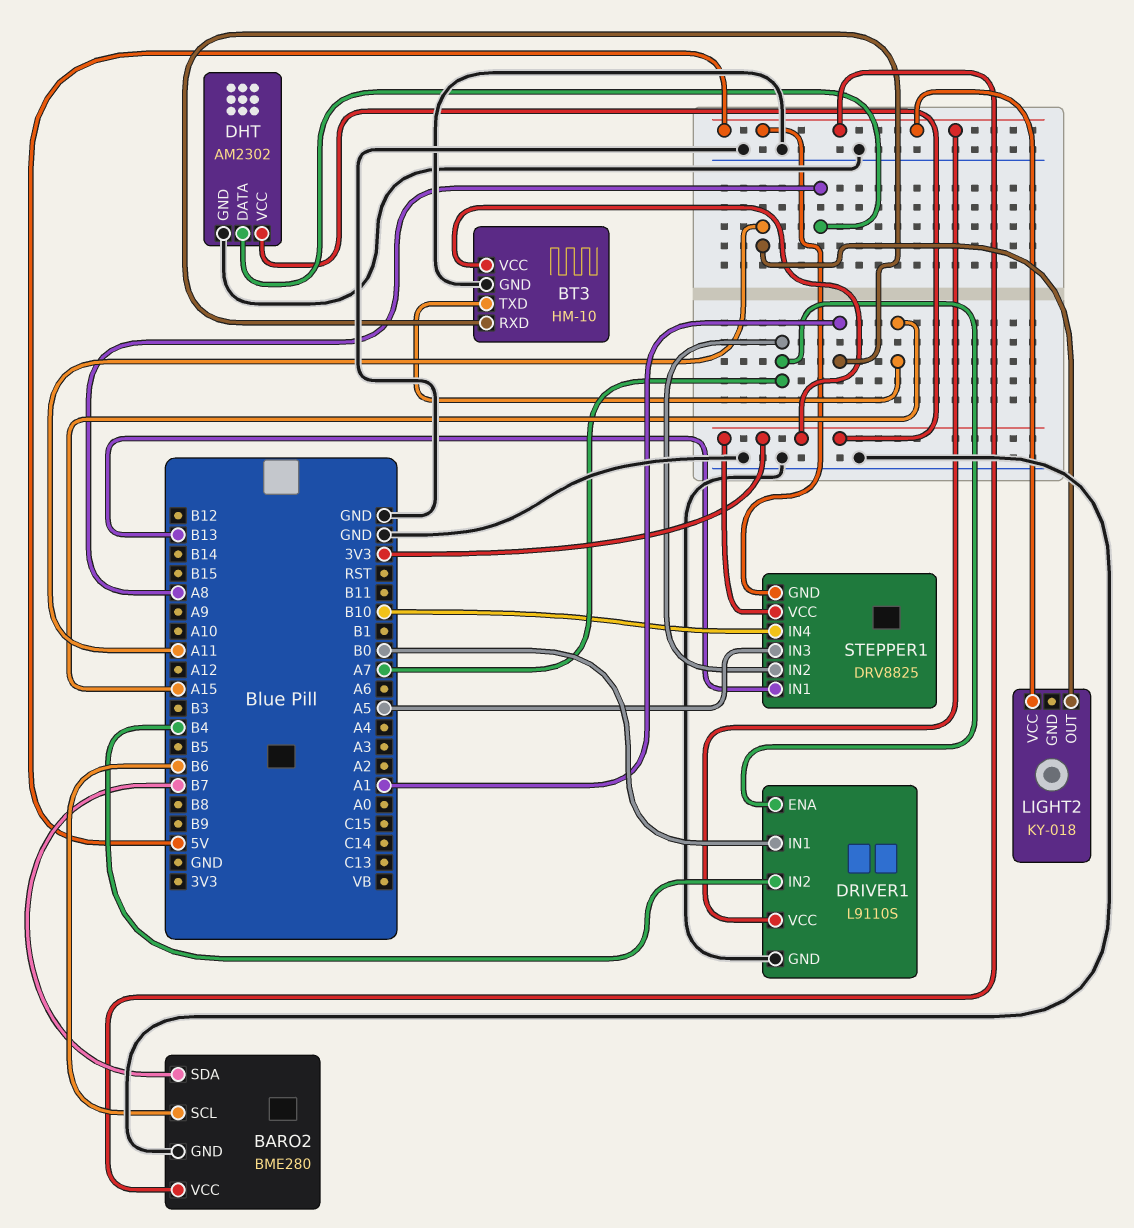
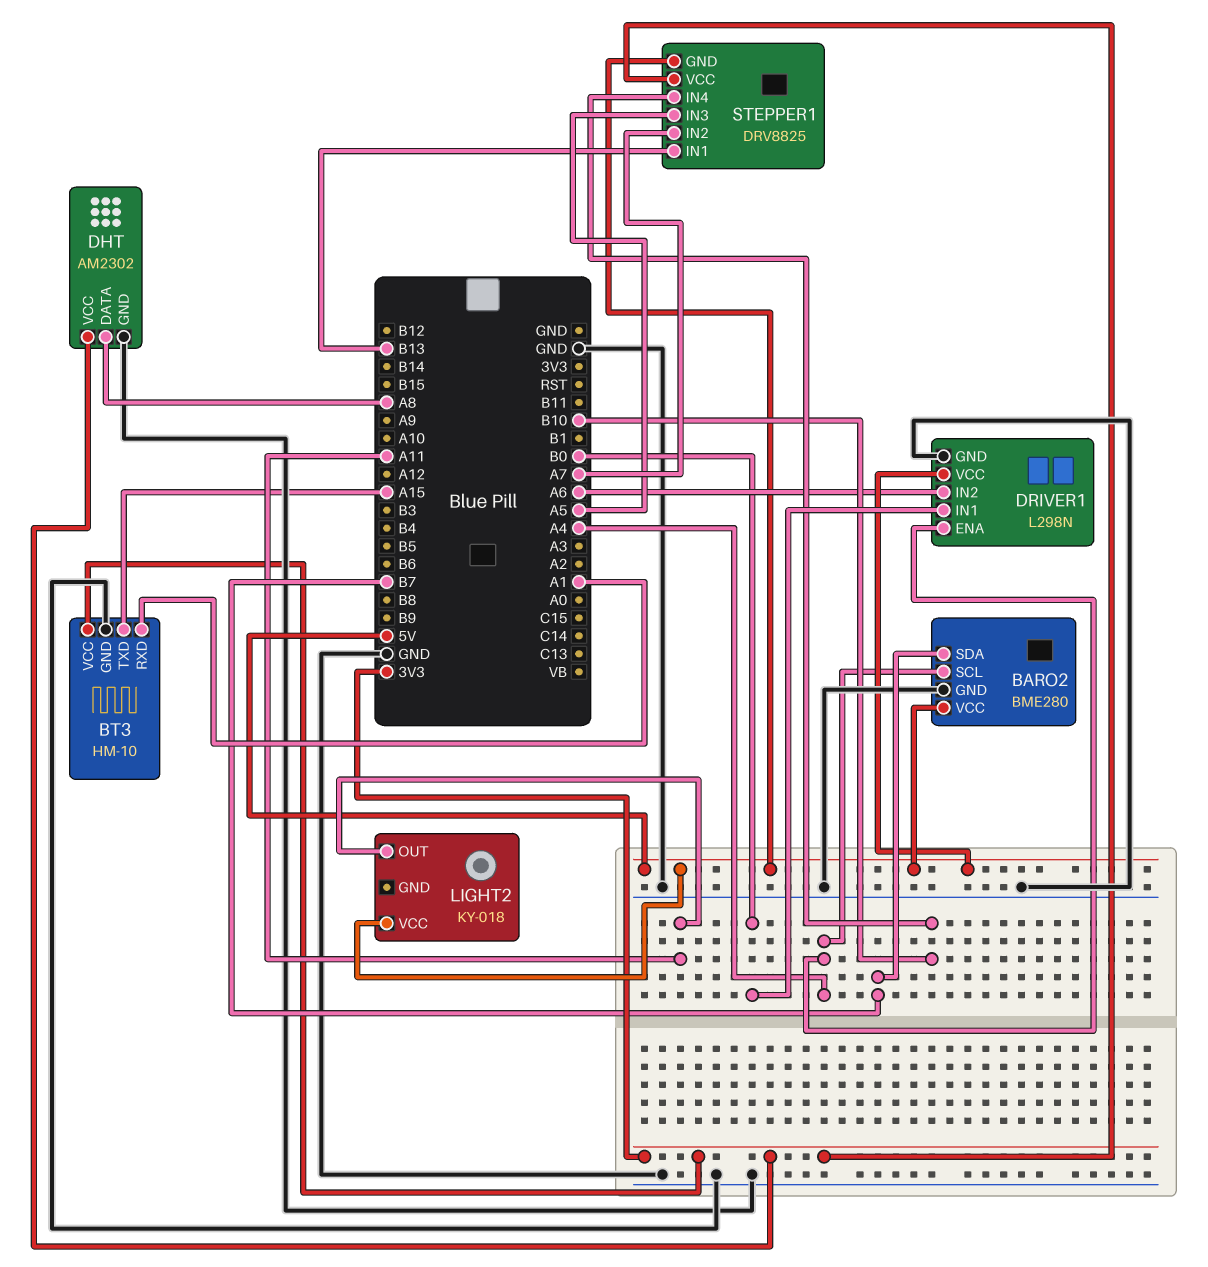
BARO2 pin SCL: B6 -> A4
DRIVER1: L9110S -> L298N
DRIVER1 pin ENA: A7 -> A4
DRIVER1 pin IN2: B4 -> A6

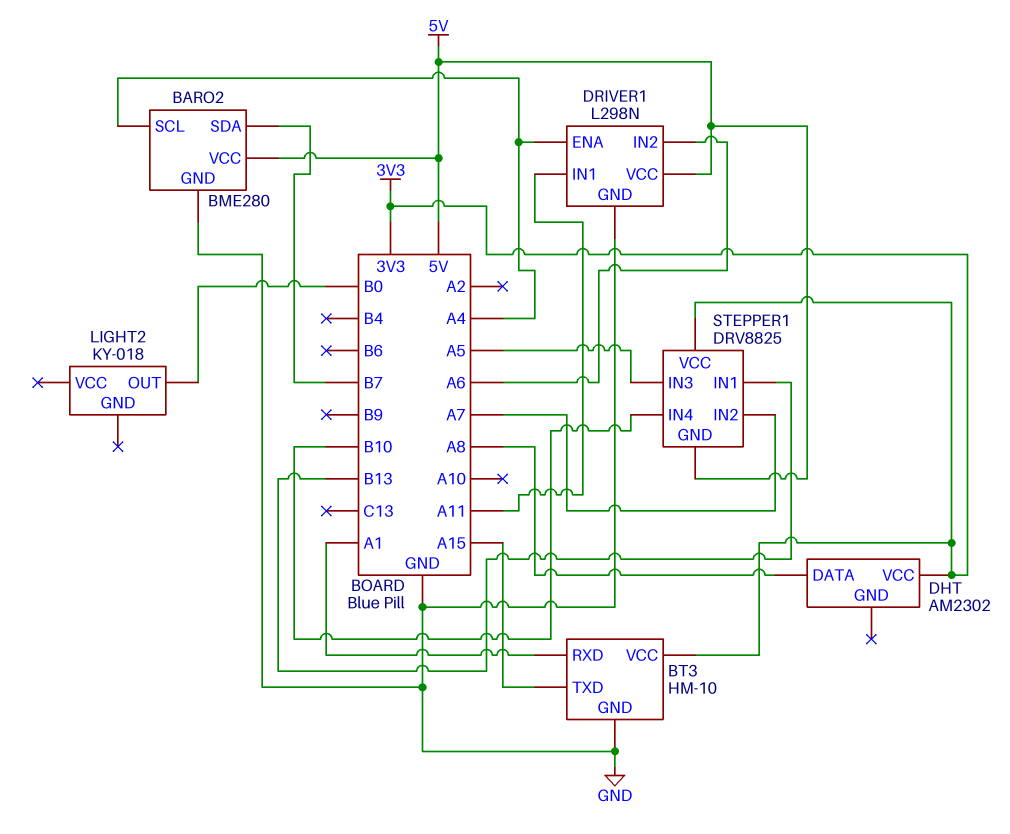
DHT pin GND: GND -> none
DRIVER1 pin IN1: B0 -> A11
LIGHT2 pin OUT: A11 -> B0
LIGHT2 pin VCC: 5V -> none

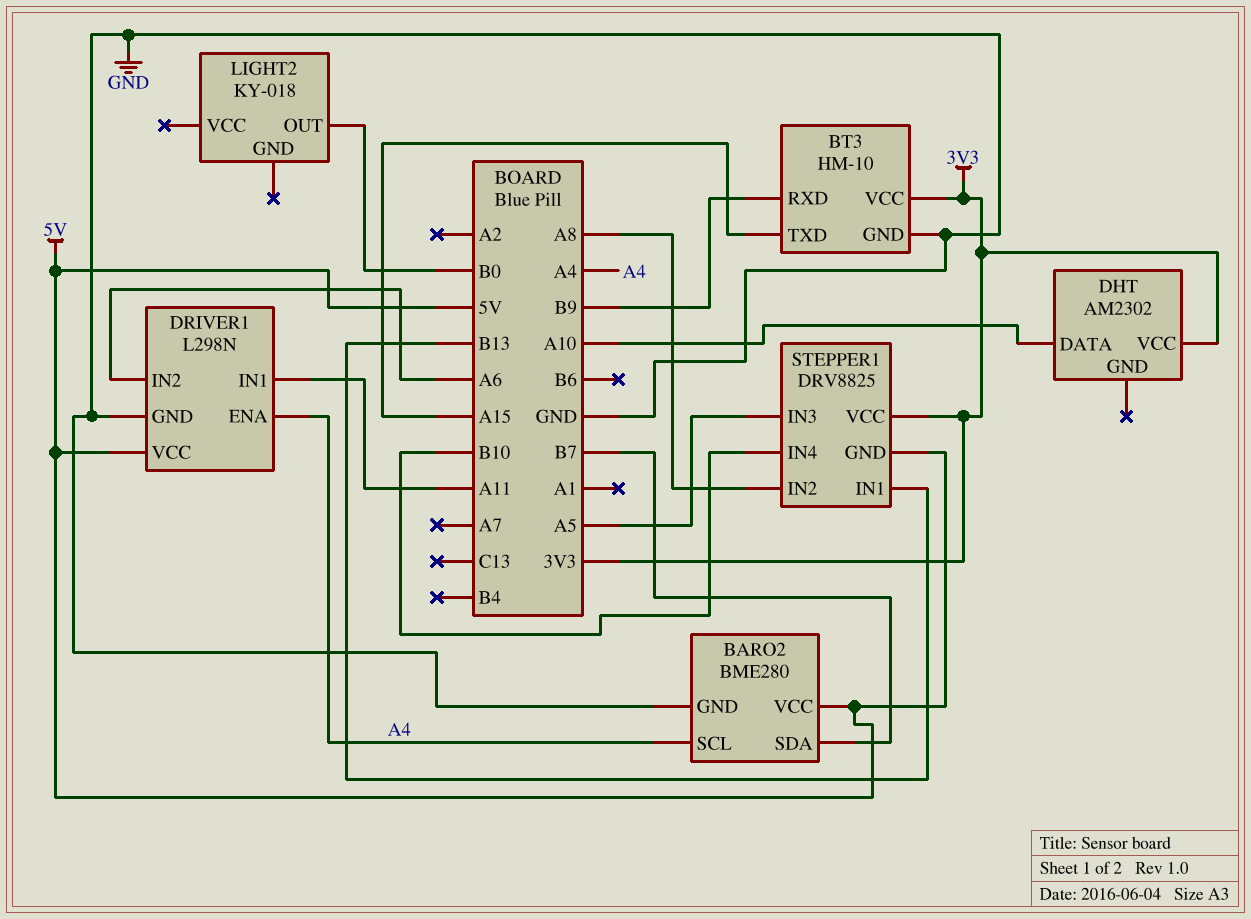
BT3 pin RXD: A1 -> B9
DHT pin DATA: A8 -> A10
STEPPER1 pin IN2: A7 -> A8

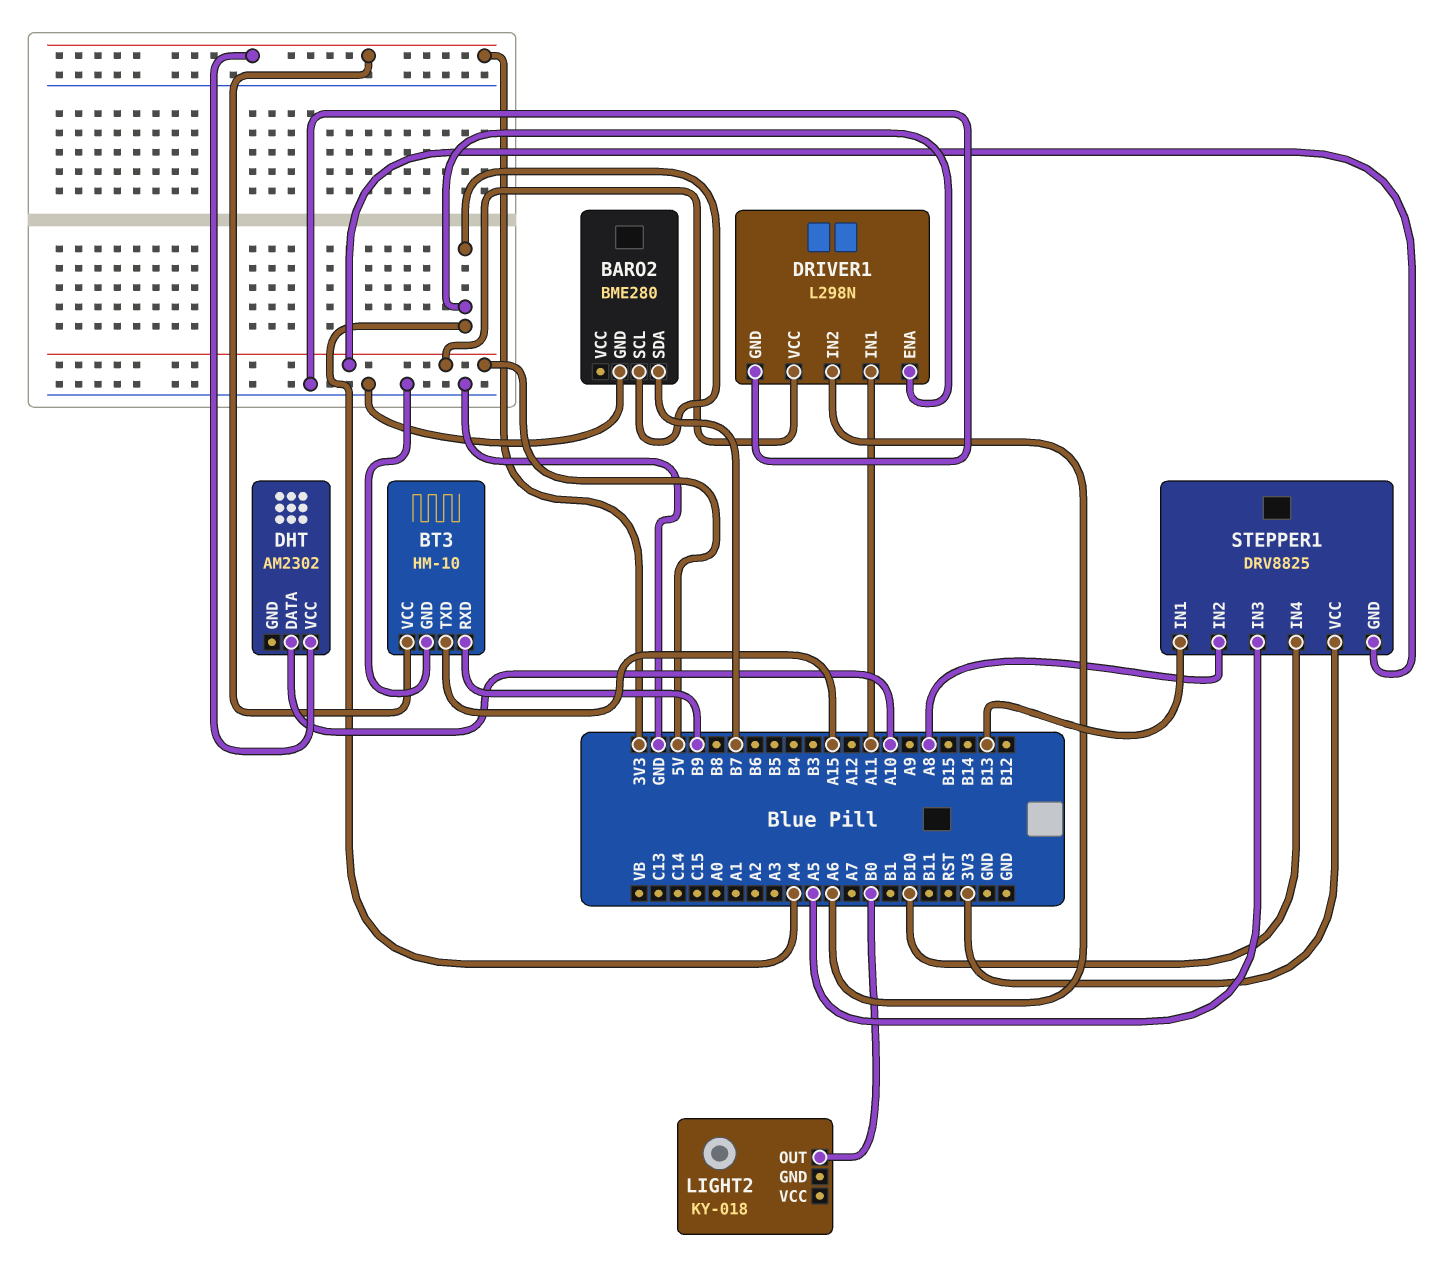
BARO2 pin VCC: 5V -> none

